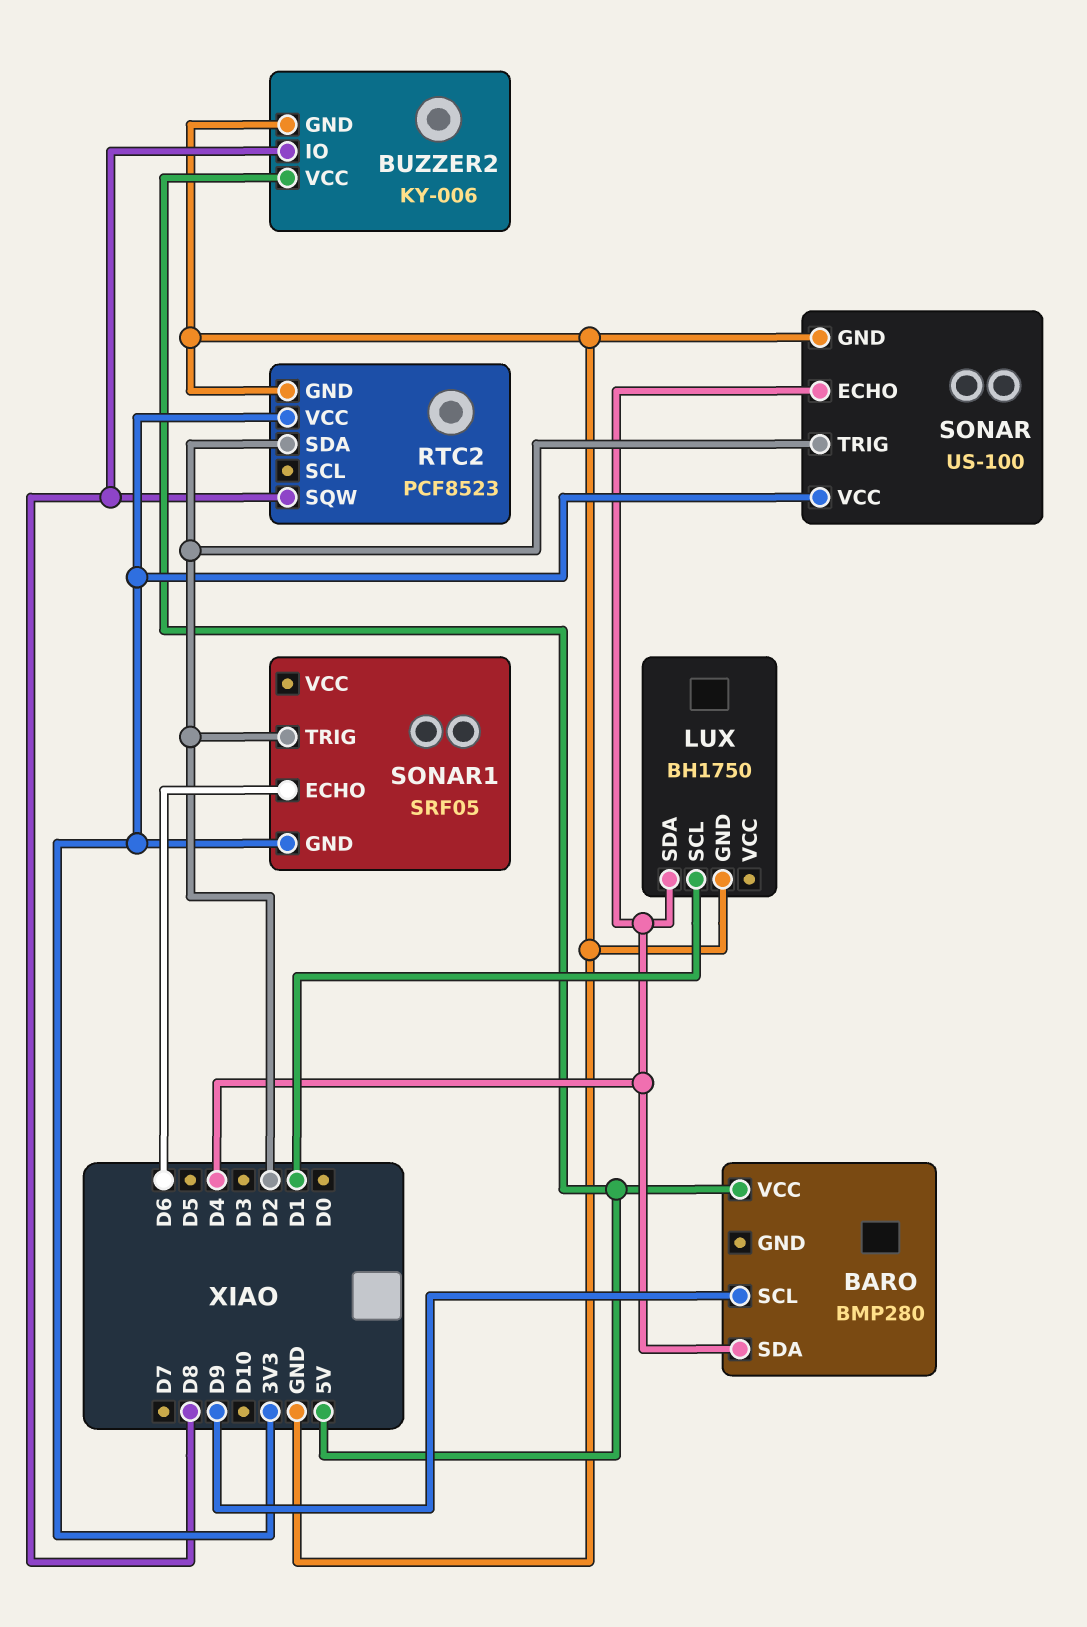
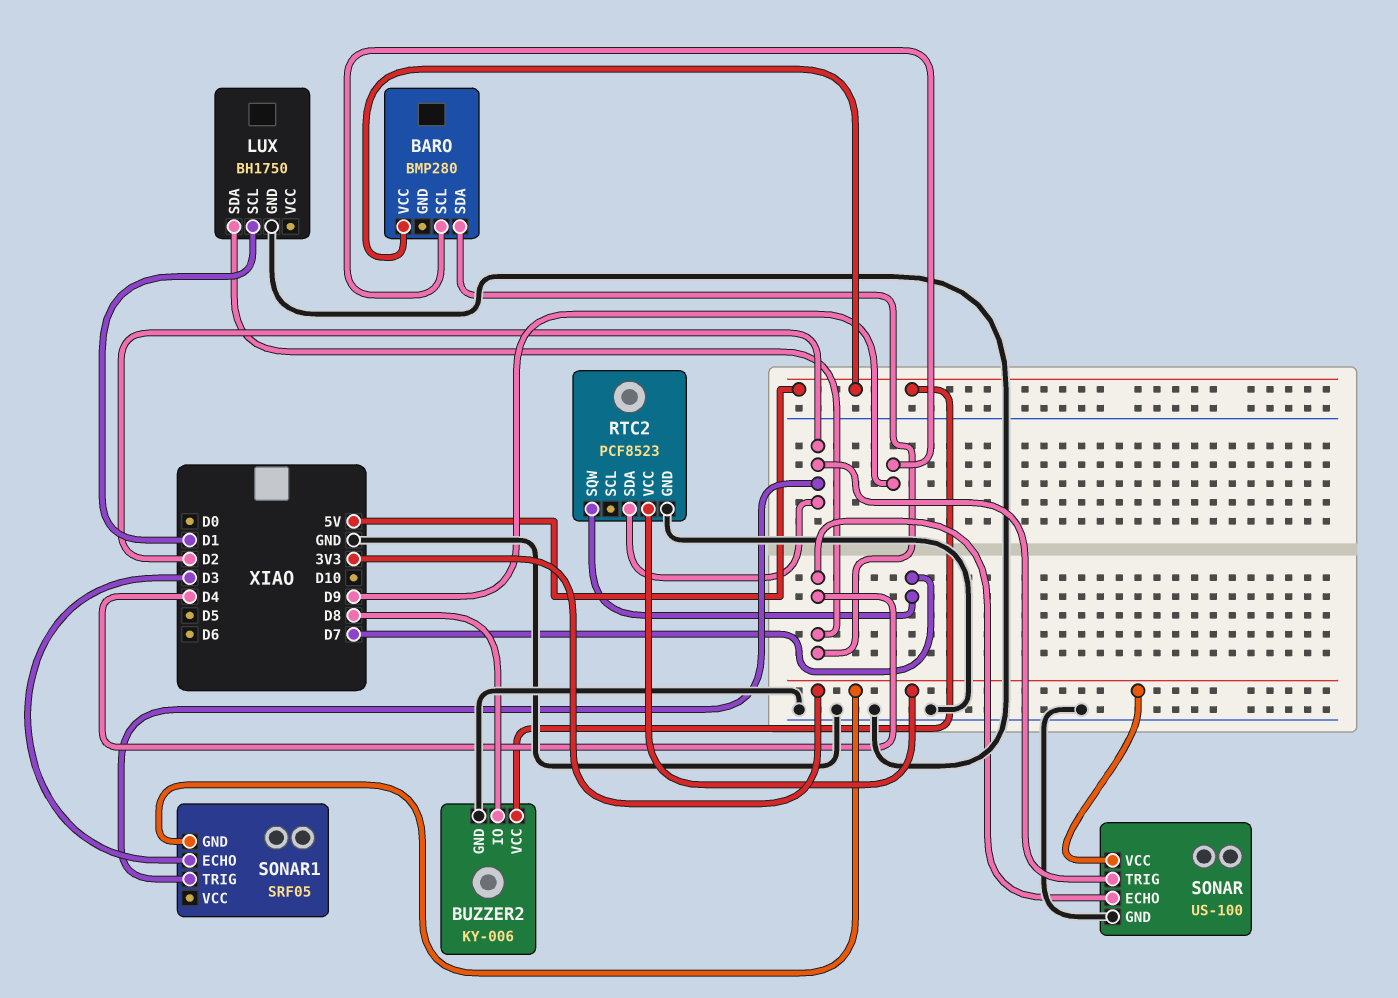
RTC2 pin SQW: D8 -> D7
SONAR1 pin ECHO: D6 -> D3

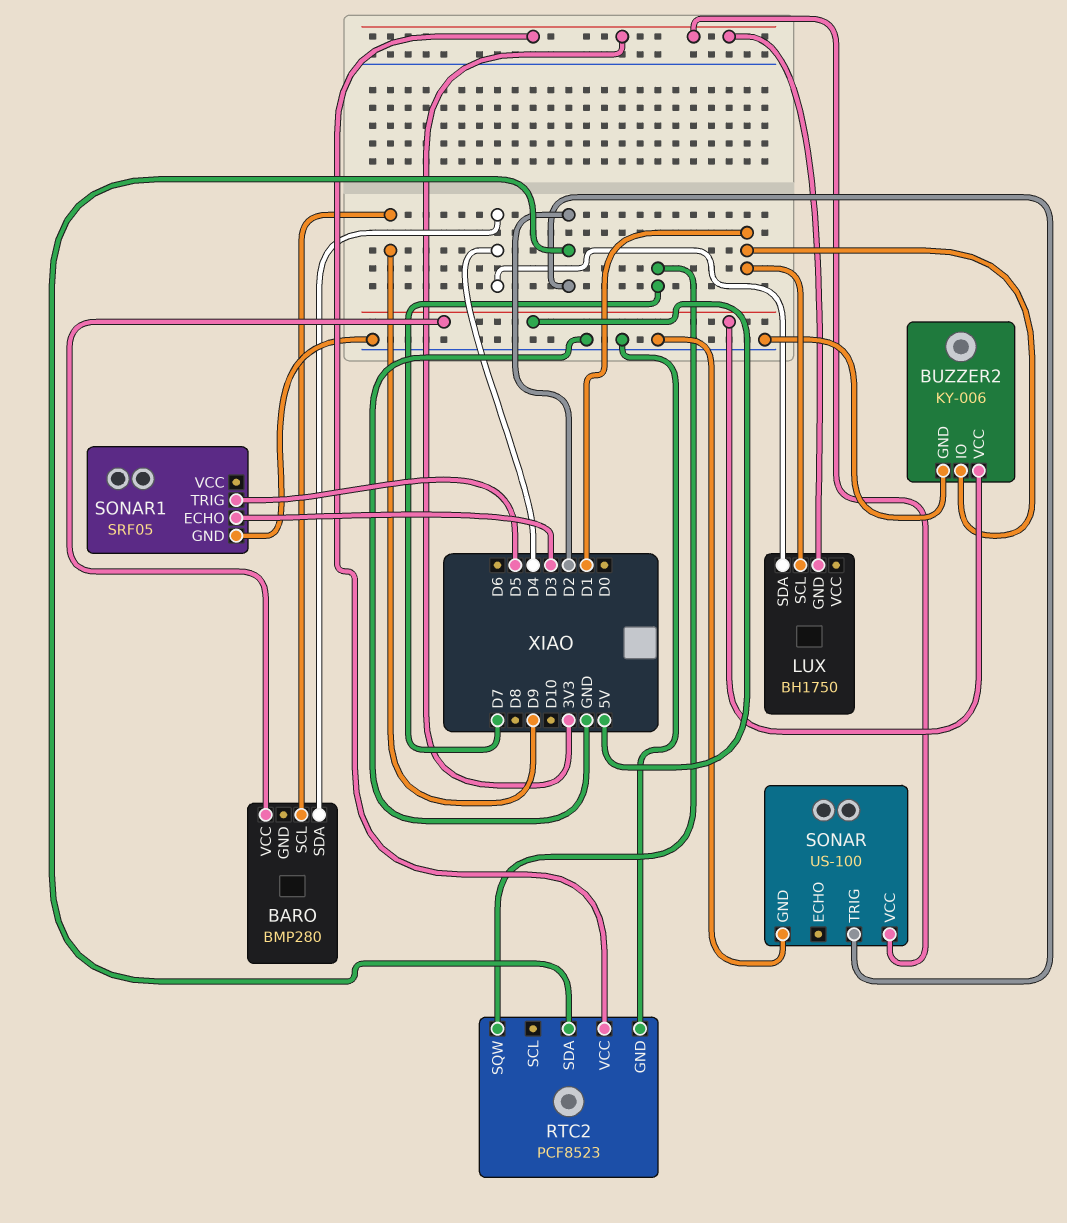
BUZZER2 pin IO: D8 -> D1
LUX pin GND: GND -> 3V3
SONAR pin ECHO: D4 -> none
SONAR1 pin GND: 3V3 -> GND
SONAR1 pin TRIG: D2 -> D5

